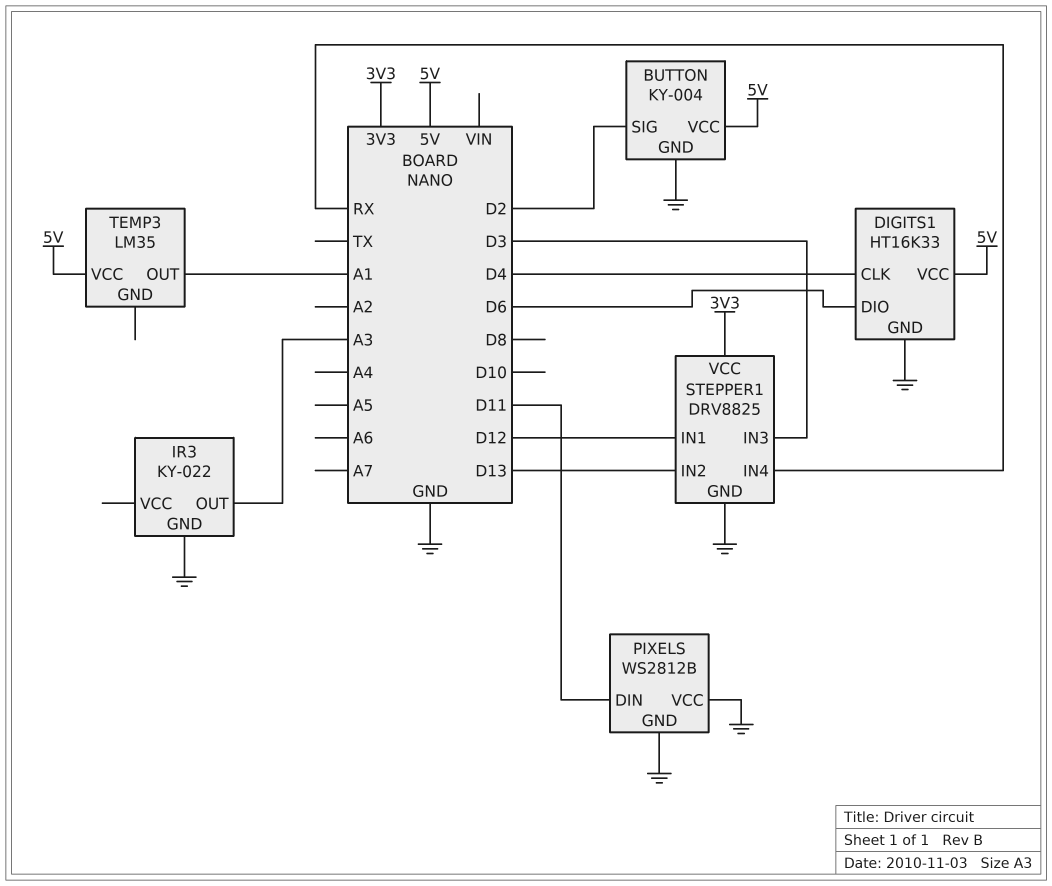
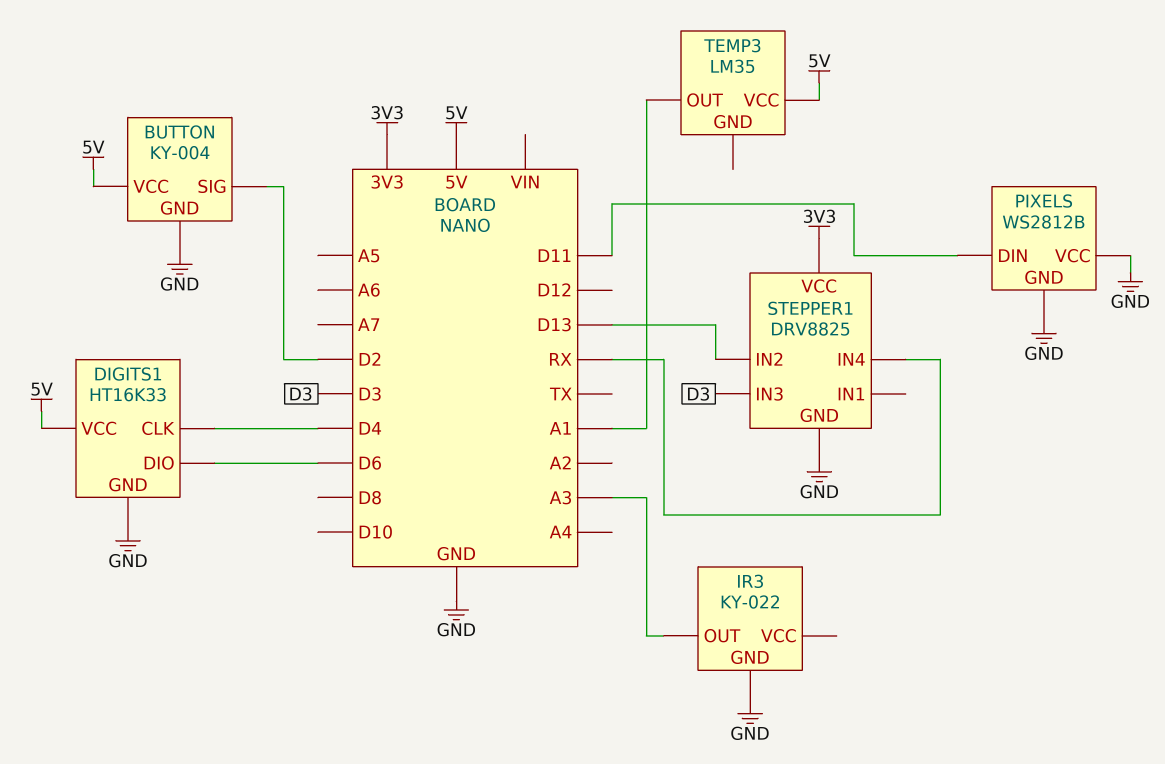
STEPPER1 pin IN1: D12 -> none

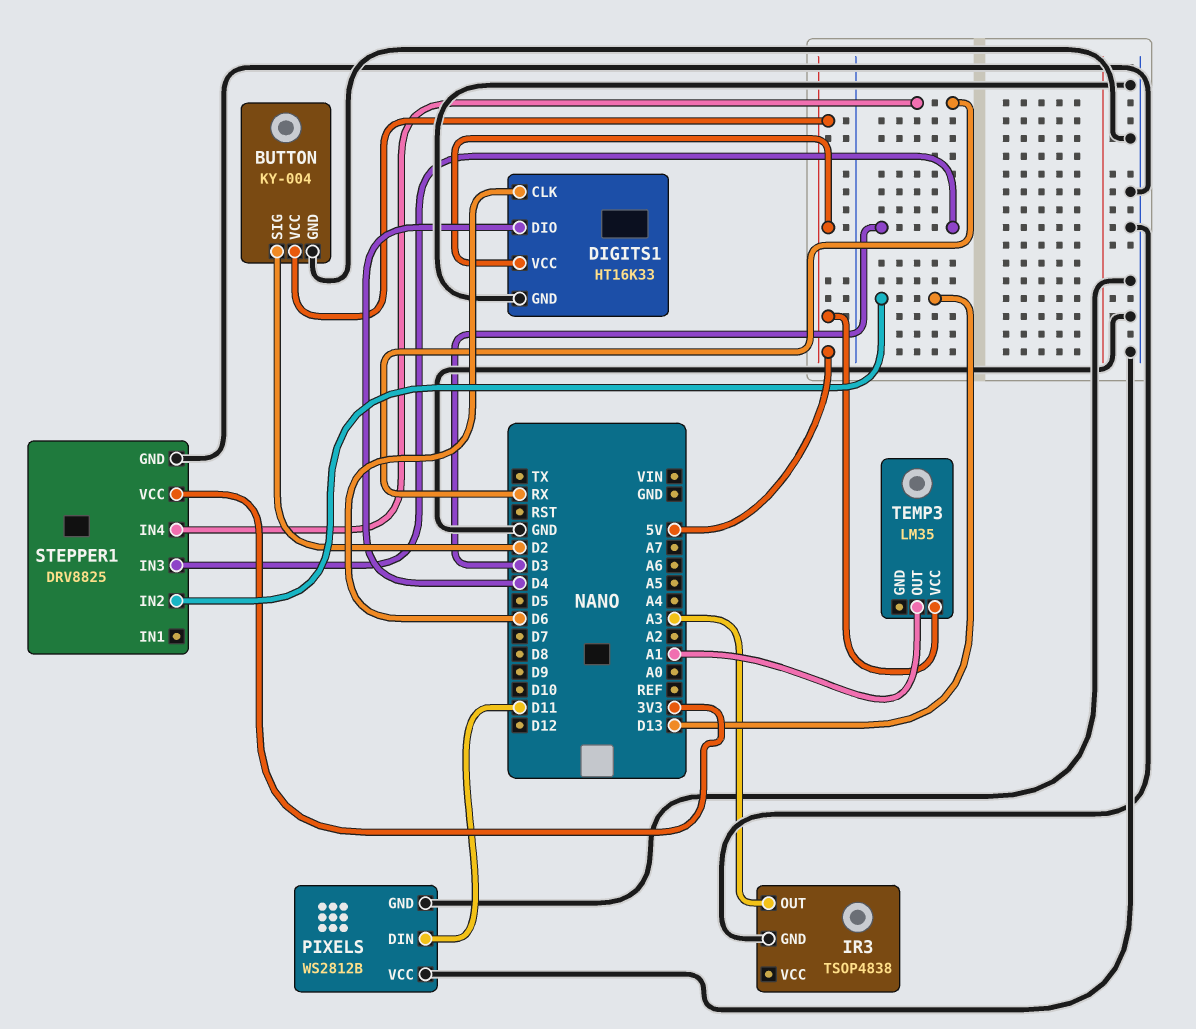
DIGITS1 pin CLK: D4 -> D6
DIGITS1 pin DIO: D6 -> D4
IR3: KY-022 -> TSOP4838

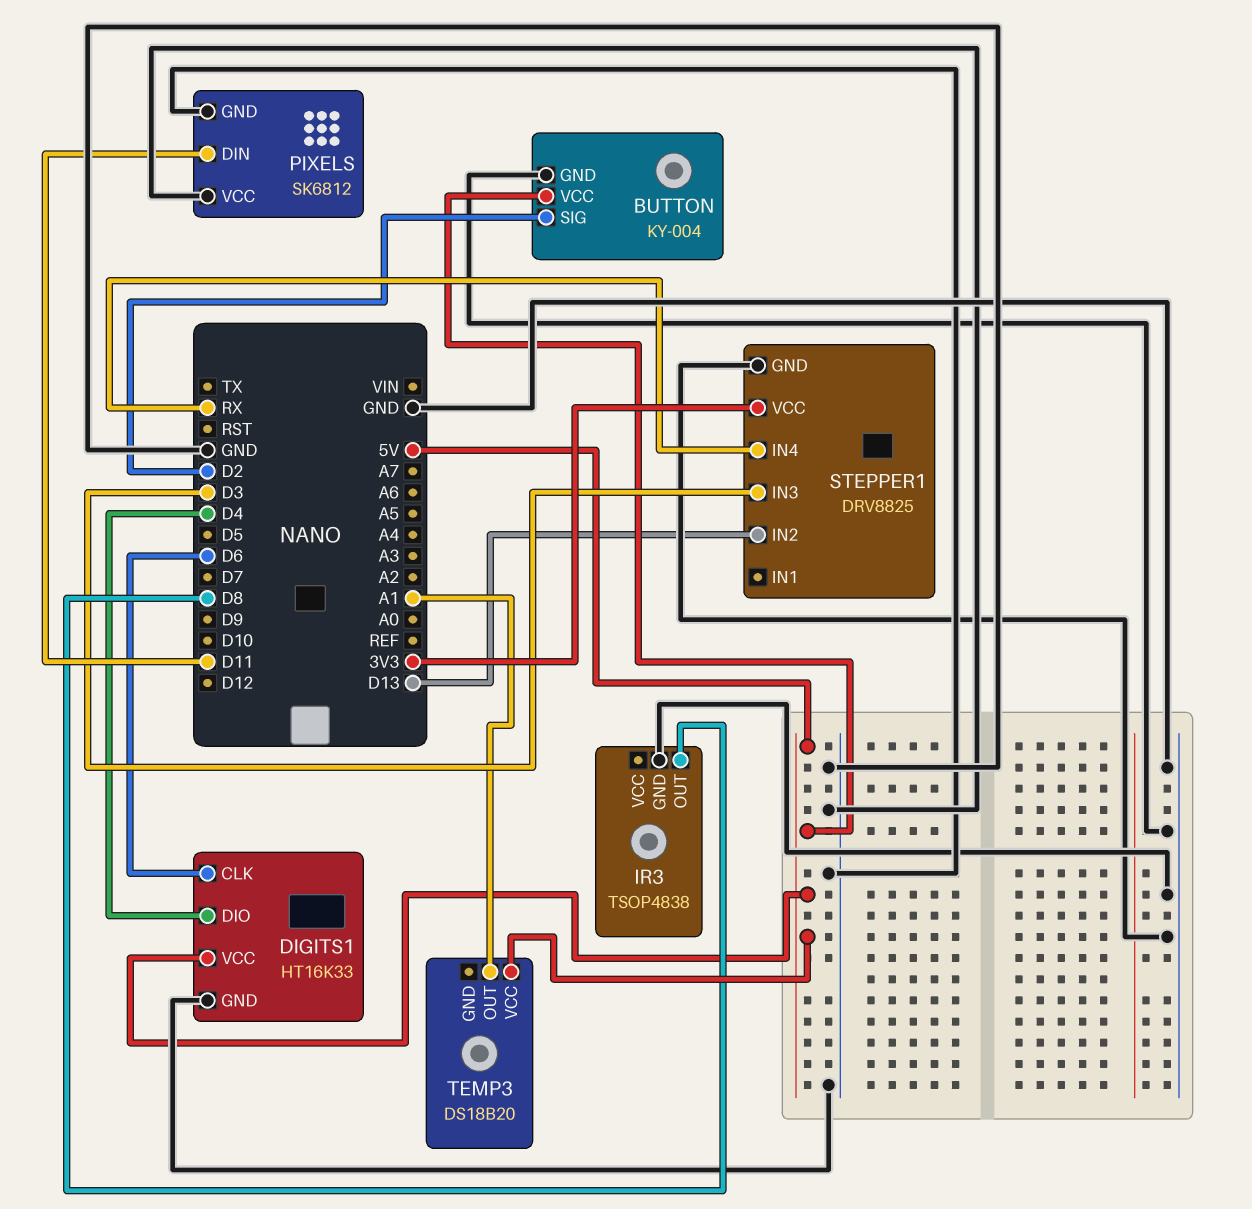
IR3 pin OUT: A3 -> D8
PIXELS: WS2812B -> SK6812
TEMP3: LM35 -> DS18B20

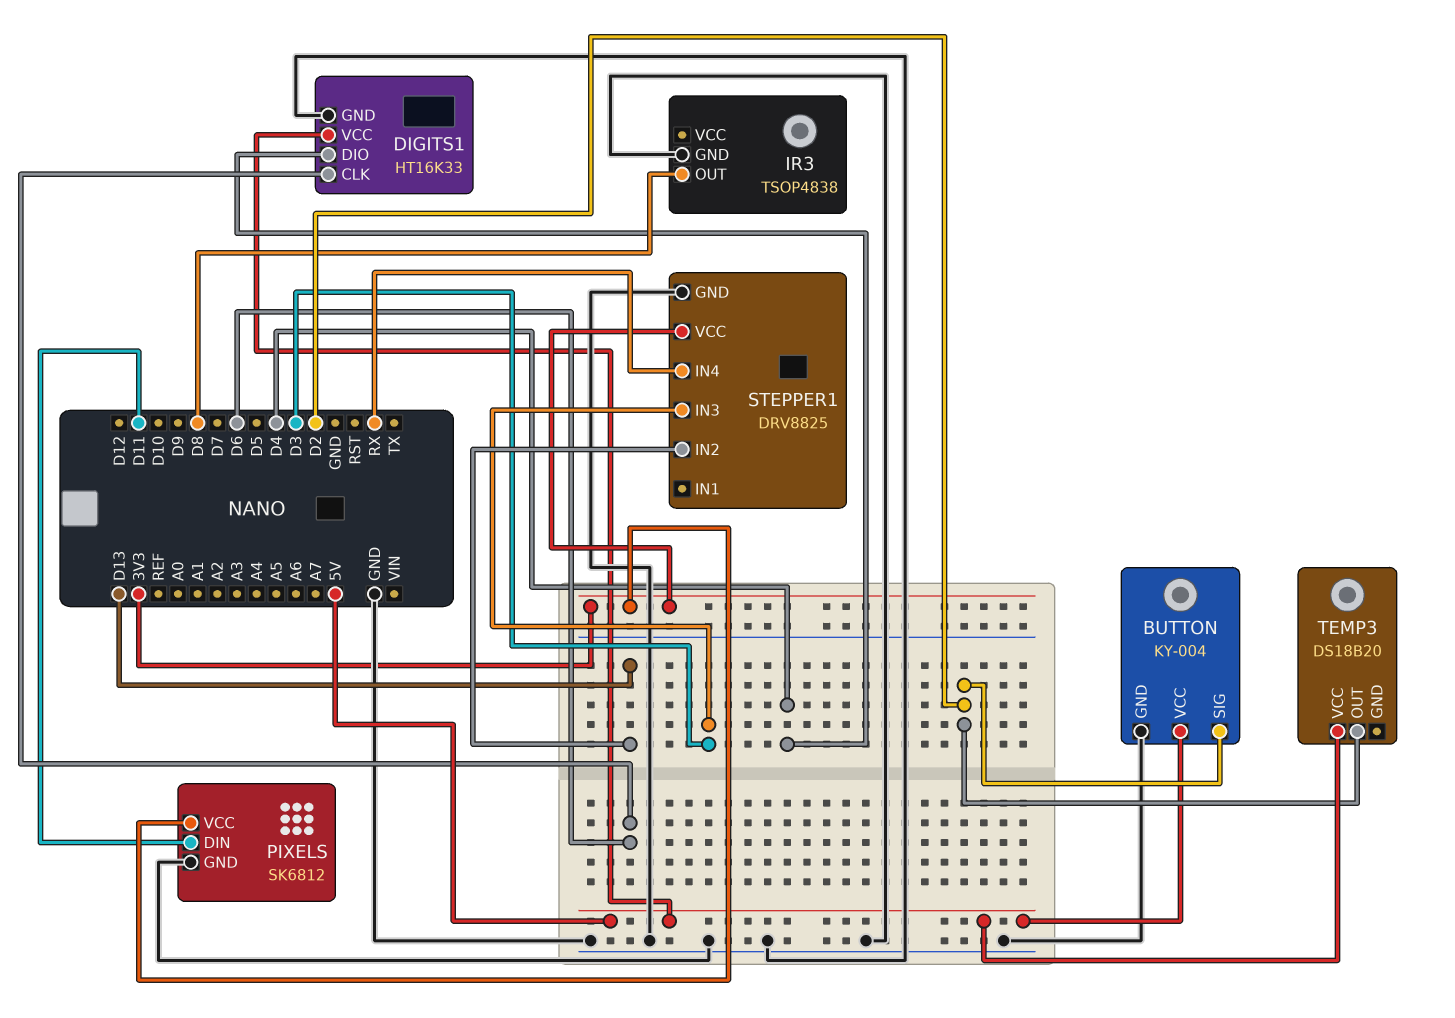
PIXELS pin VCC: GND -> 3V3
TEMP3 pin OUT: A1 -> D2

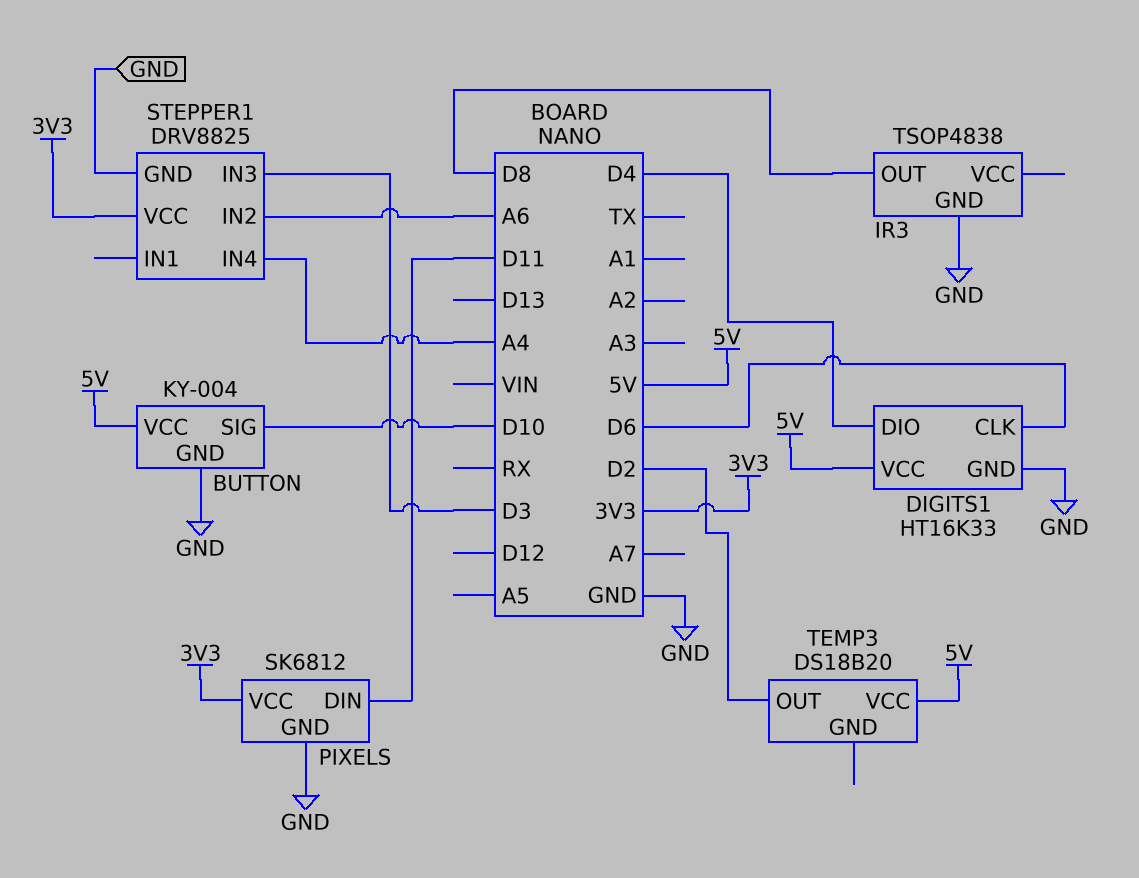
BUTTON pin SIG: D2 -> D10
STEPPER1 pin IN2: D13 -> A6
STEPPER1 pin IN4: RX -> A4

